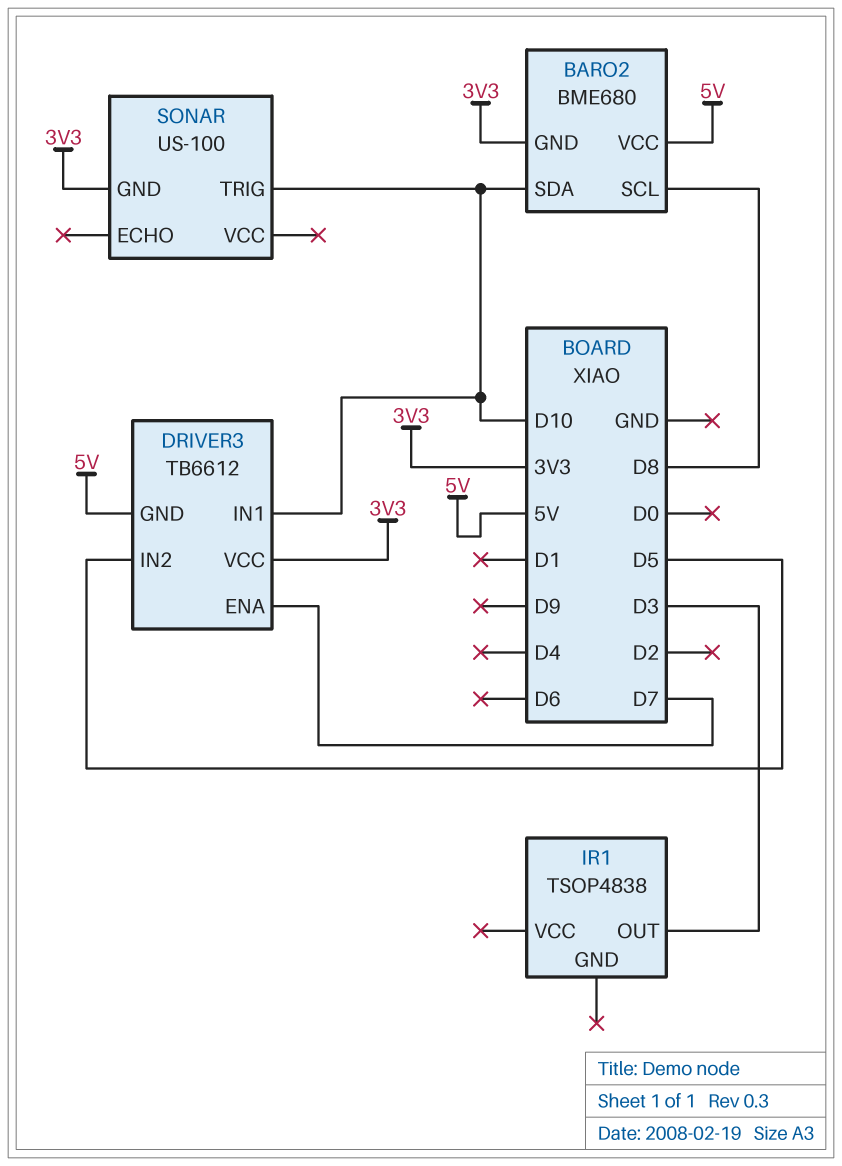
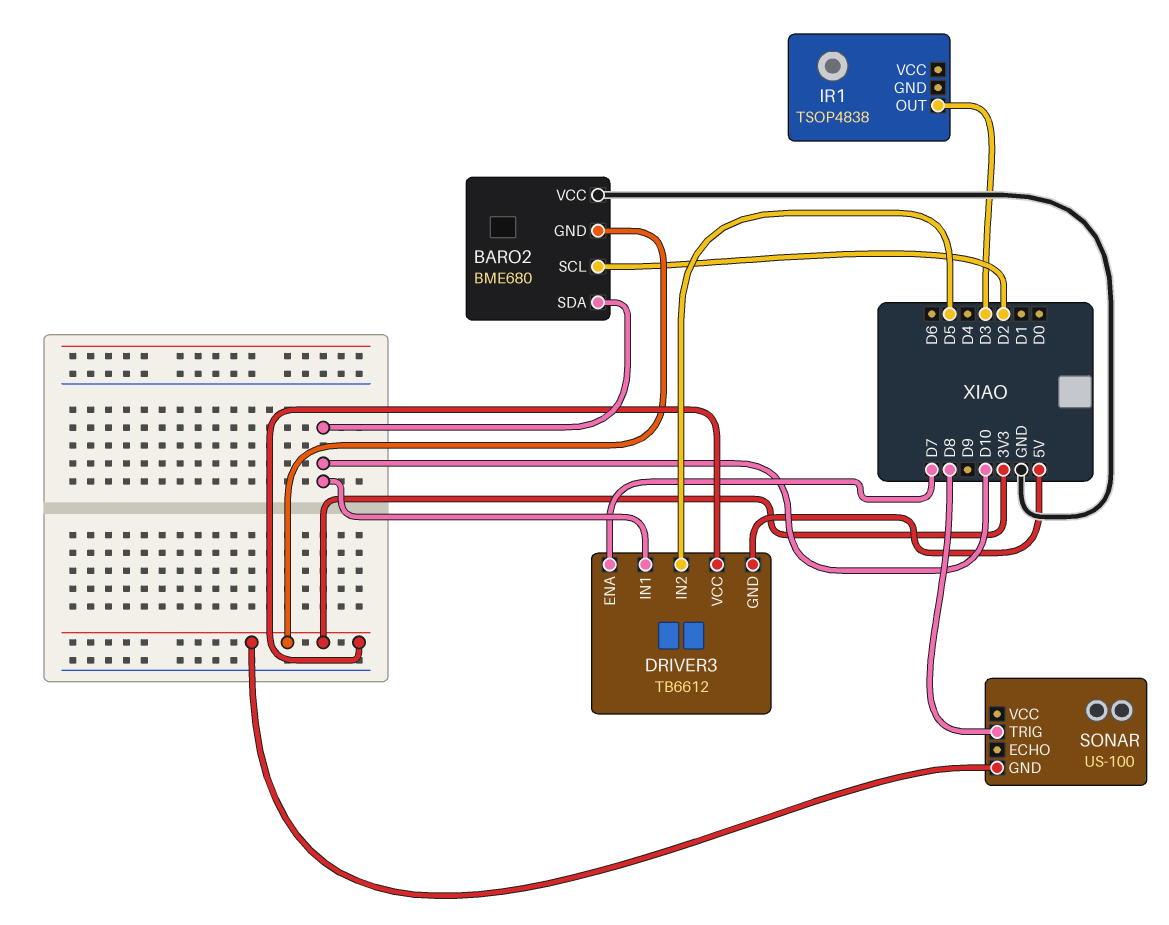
BARO2 pin SCL: D8 -> D2
BARO2 pin VCC: 5V -> GND
SONAR pin TRIG: D10 -> D8

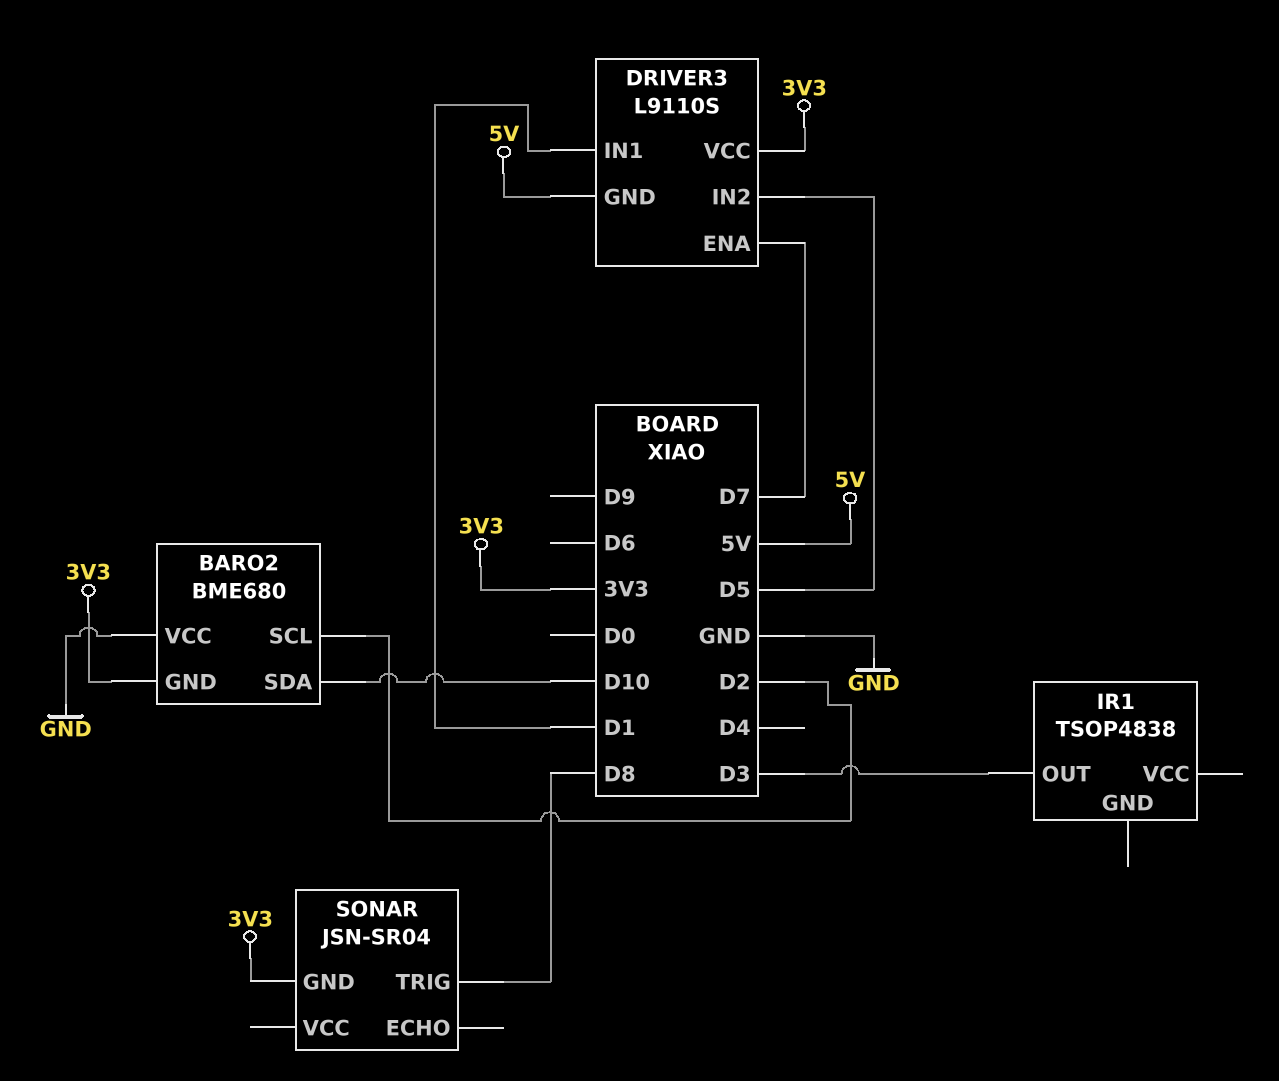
DRIVER3: TB6612 -> L9110S
DRIVER3 pin IN1: D10 -> D1
SONAR: US-100 -> JSN-SR04

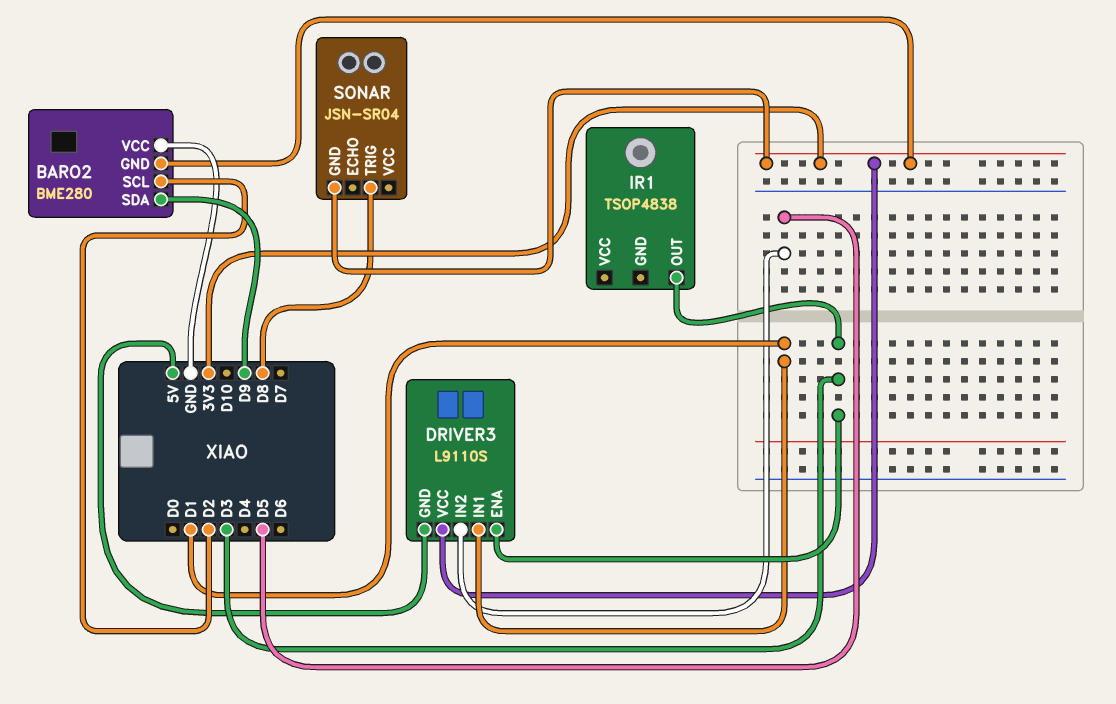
BARO2: BME680 -> BME280
BARO2 pin SDA: D10 -> D9
DRIVER3 pin ENA: D7 -> D3

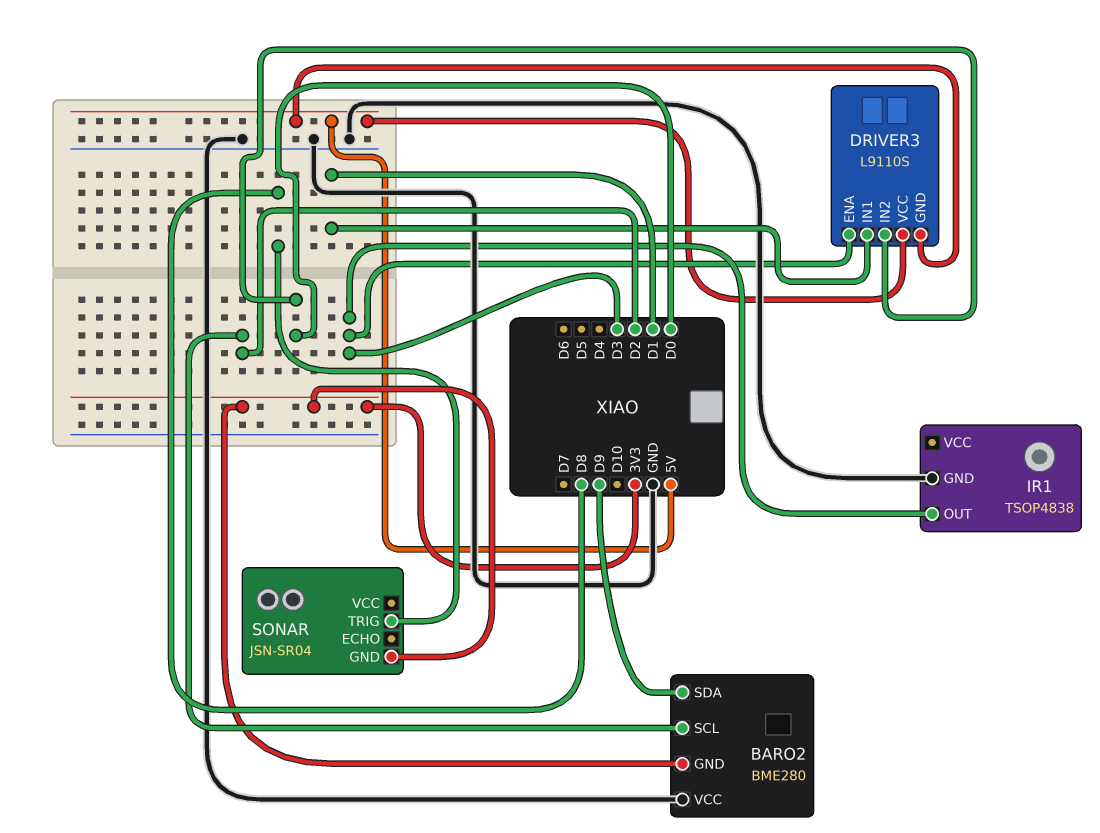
DRIVER3 pin IN2: D5 -> D0
DRIVER3 pin VCC: 3V3 -> 5V
IR1 pin GND: none -> GND

